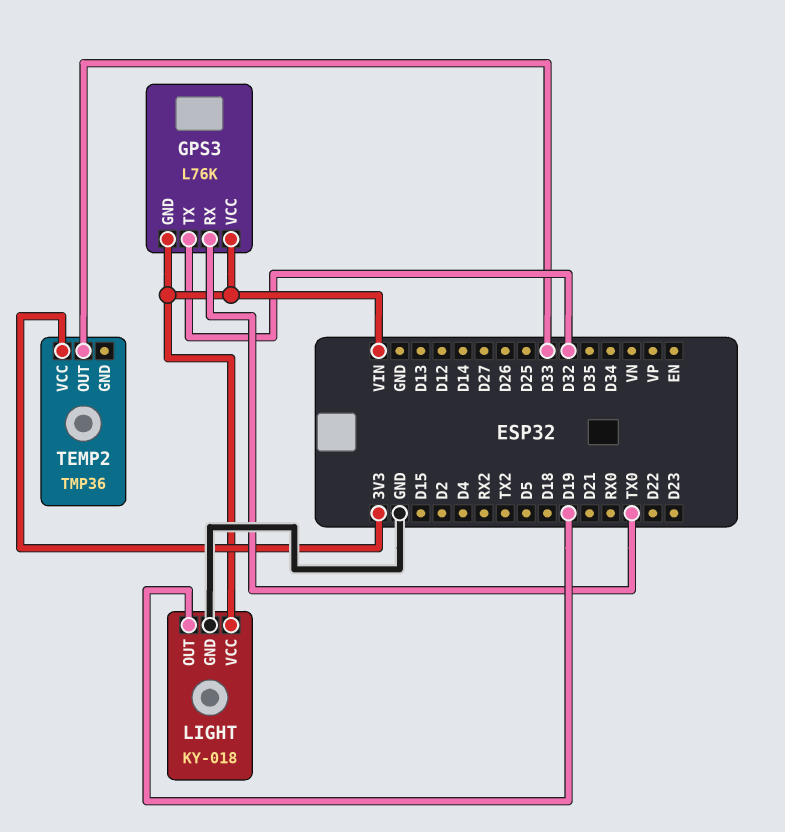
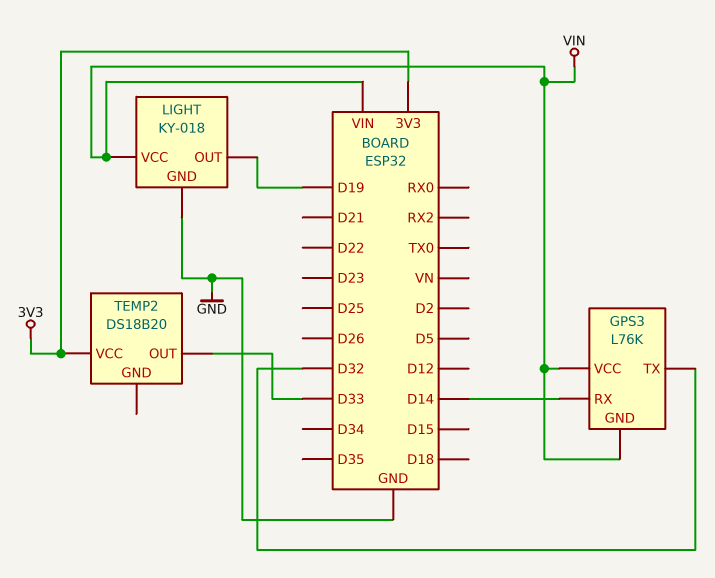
GPS3 pin RX: TX0 -> D14
TEMP2: TMP36 -> DS18B20

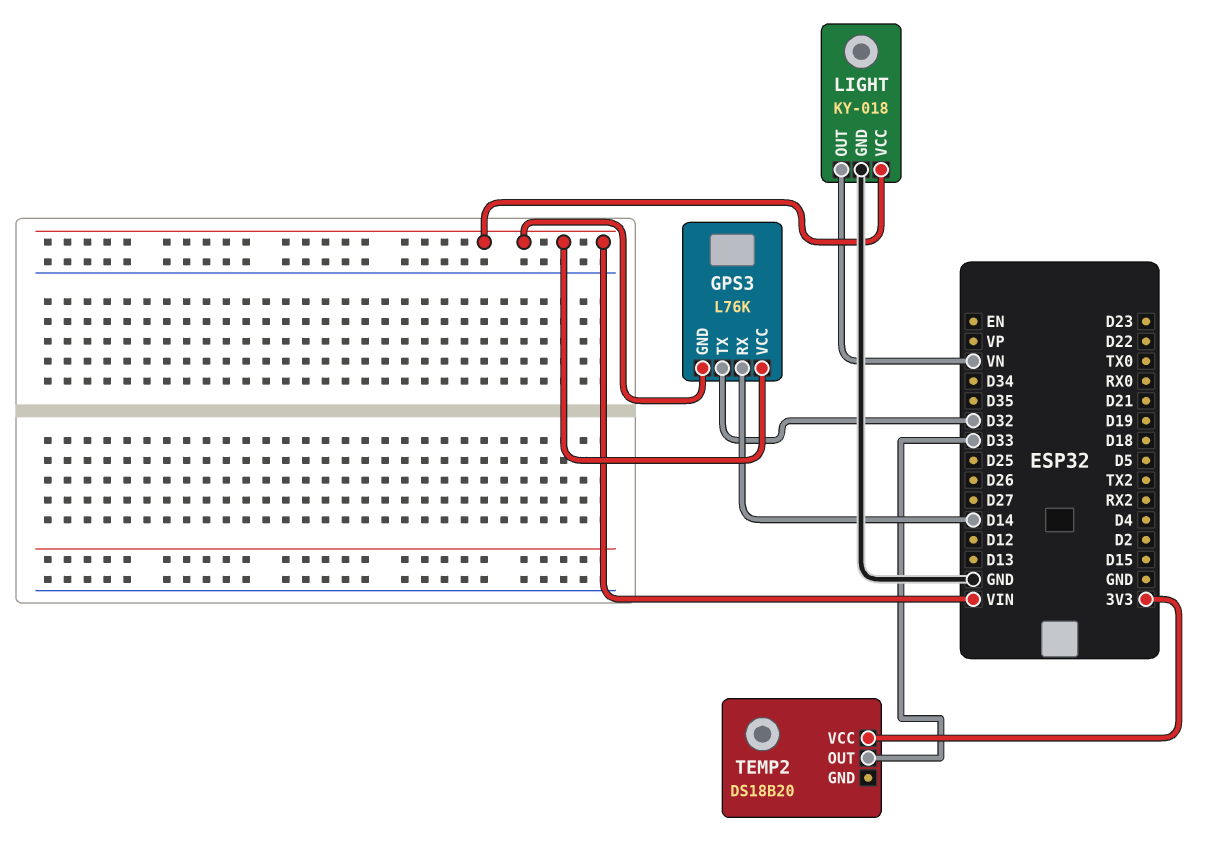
LIGHT pin OUT: D19 -> VN

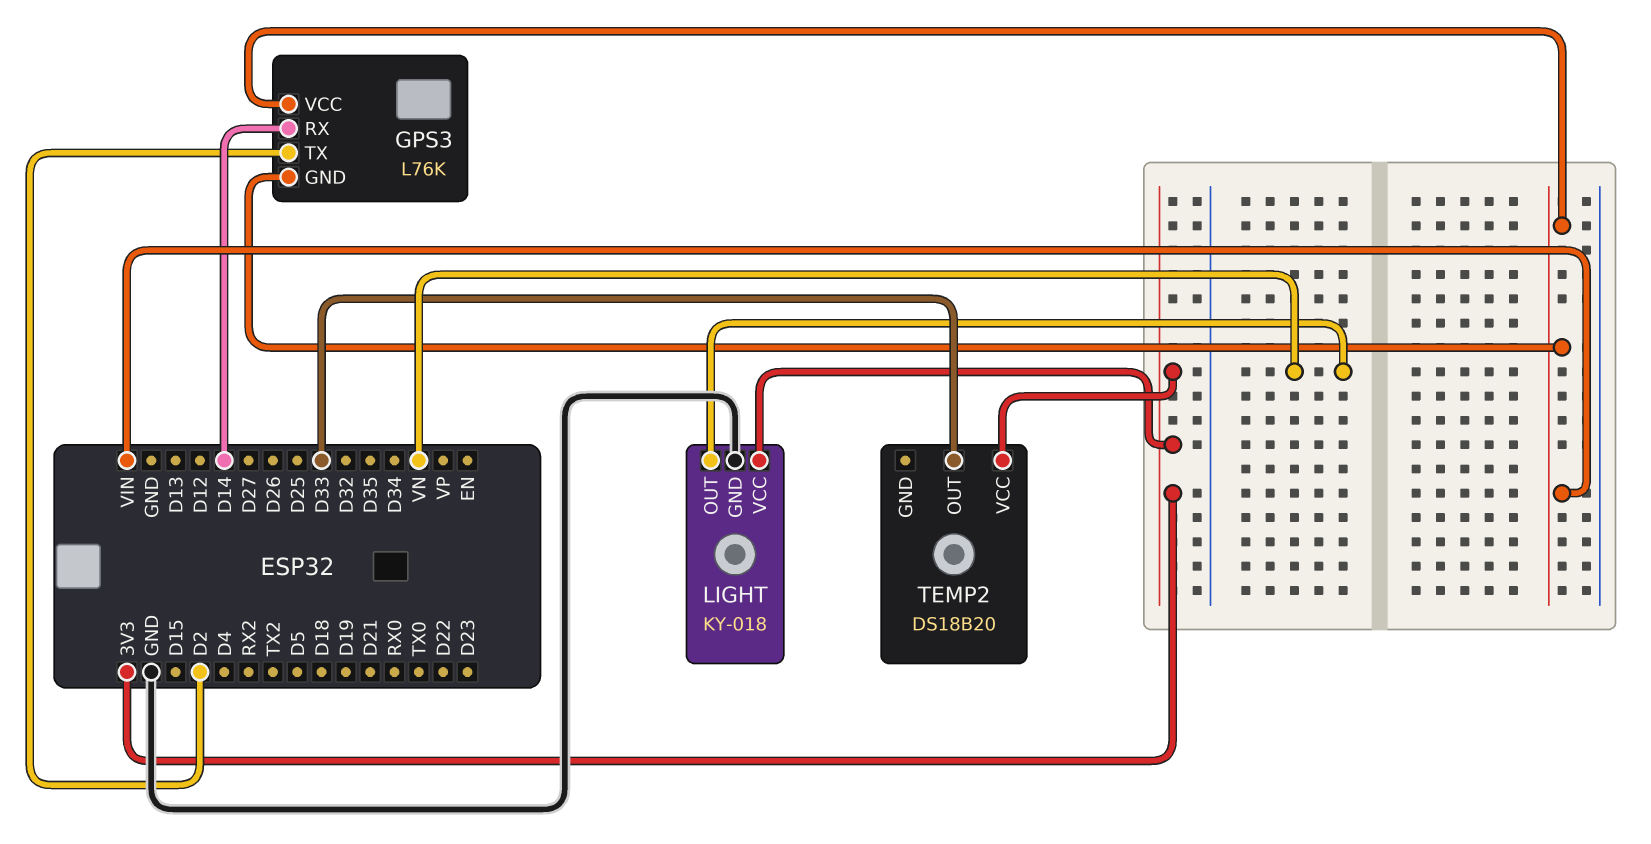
GPS3 pin TX: D32 -> D2
LIGHT pin VCC: VIN -> 3V3

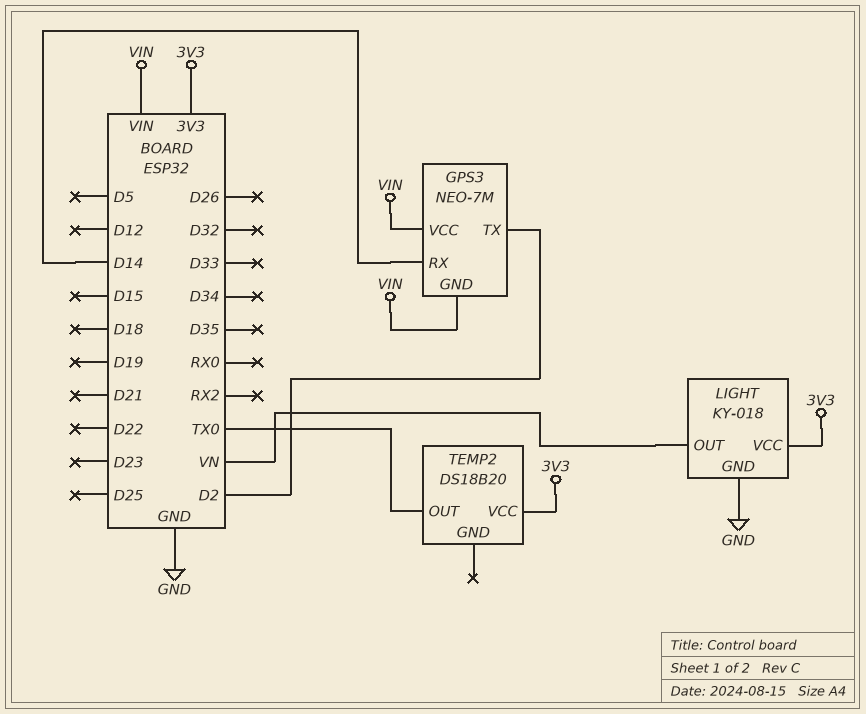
GPS3: L76K -> NEO-7M
TEMP2 pin OUT: D33 -> TX0

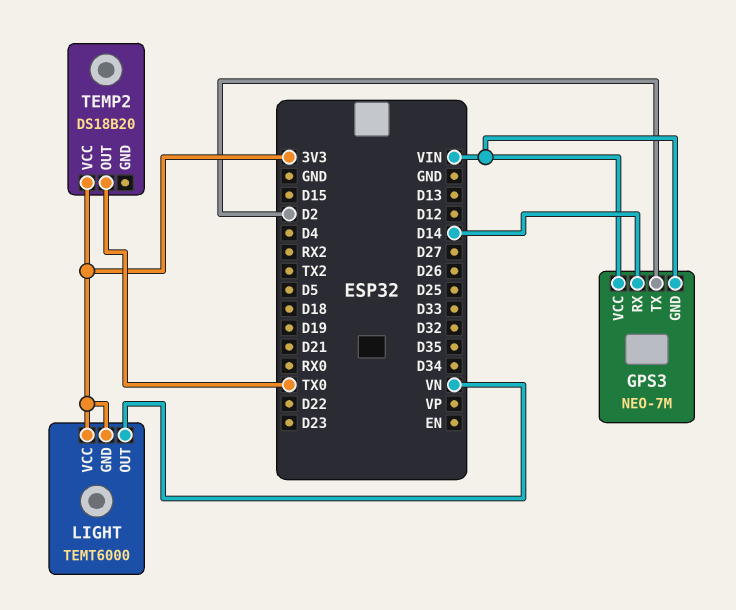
LIGHT: KY-018 -> TEMT6000
LIGHT pin GND: GND -> 3V3

